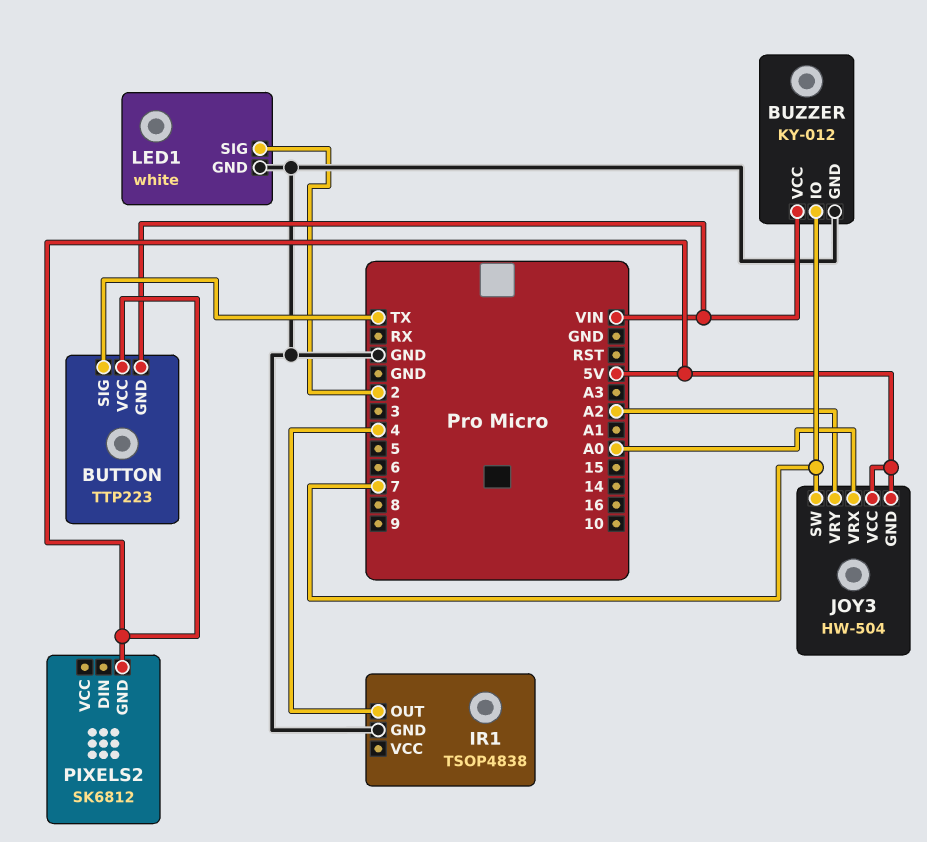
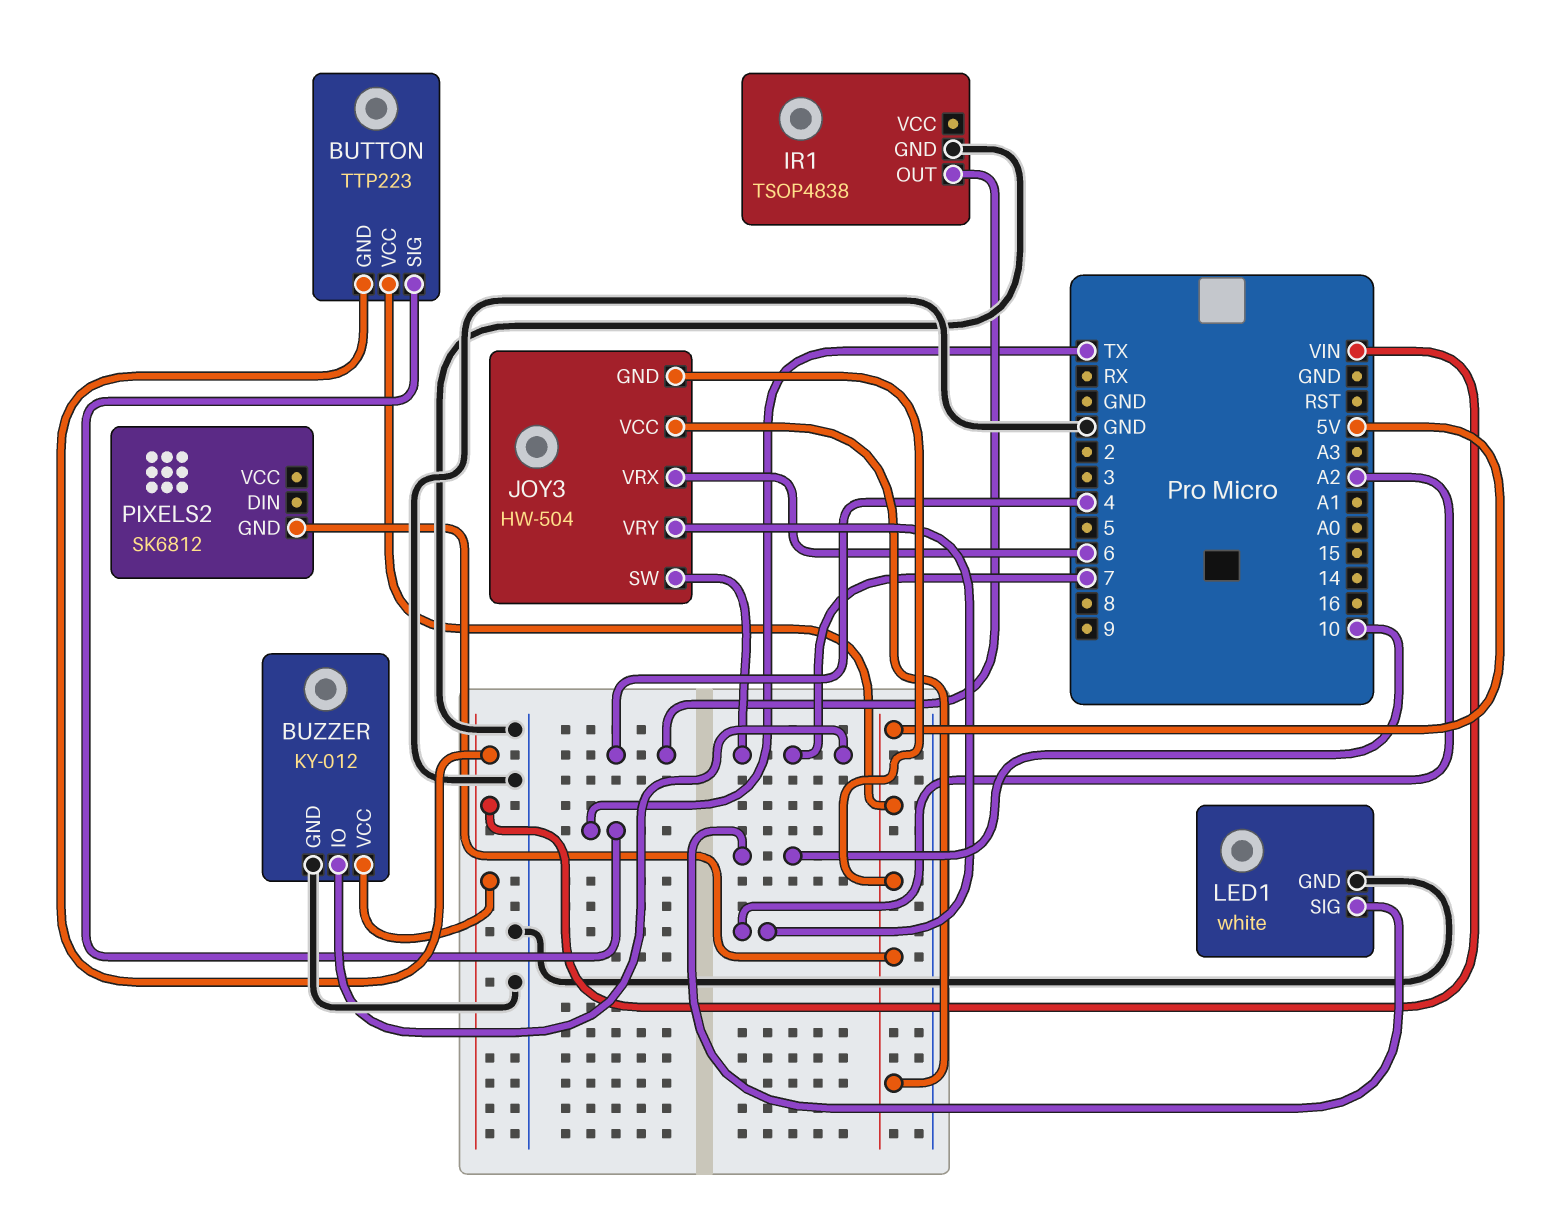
JOY3 pin VRX: A0 -> 6
LED1 pin SIG: 2 -> 10

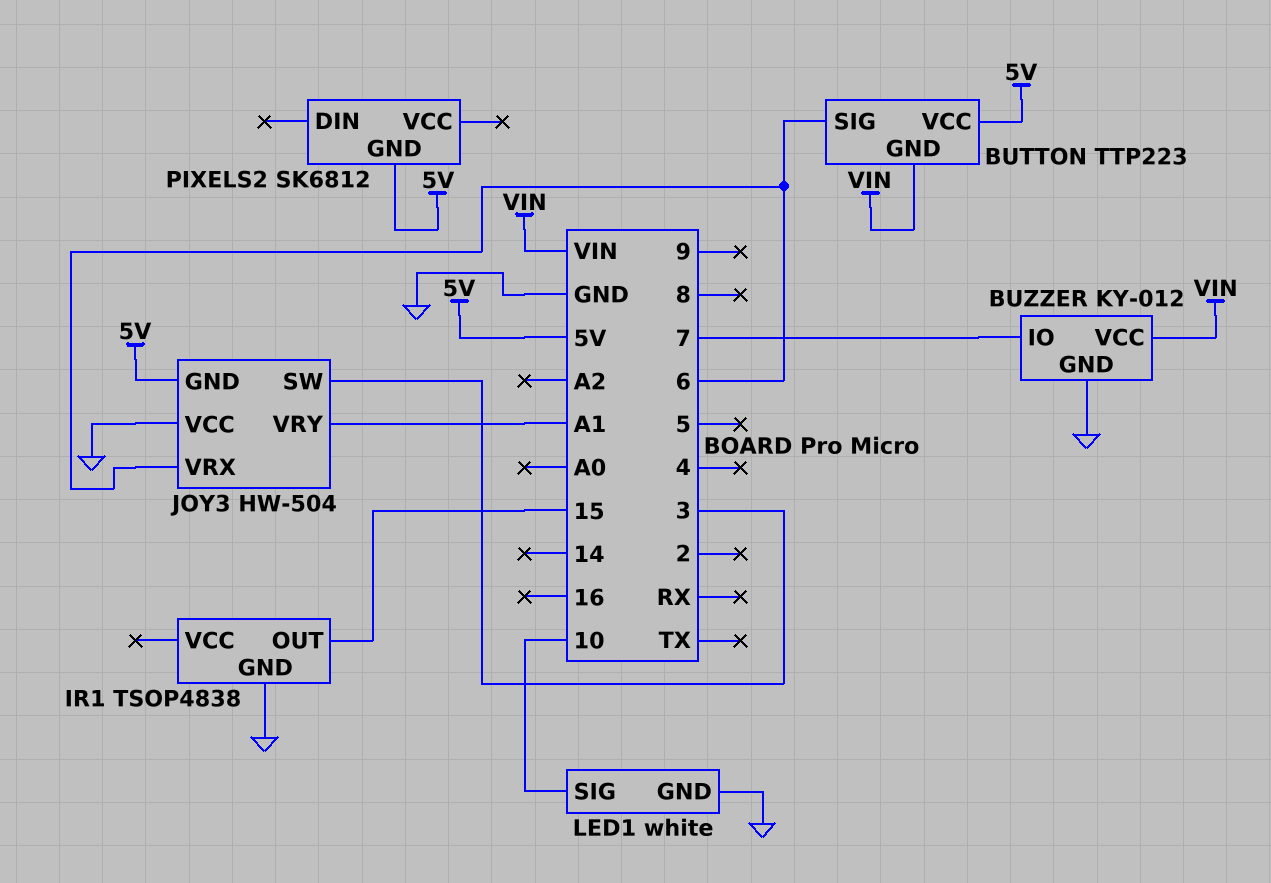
BUTTON pin SIG: TX -> 6
IR1 pin OUT: 4 -> 15
JOY3 pin SW: 7 -> 3
JOY3 pin VCC: 5V -> GND
JOY3 pin VRY: A2 -> A1

